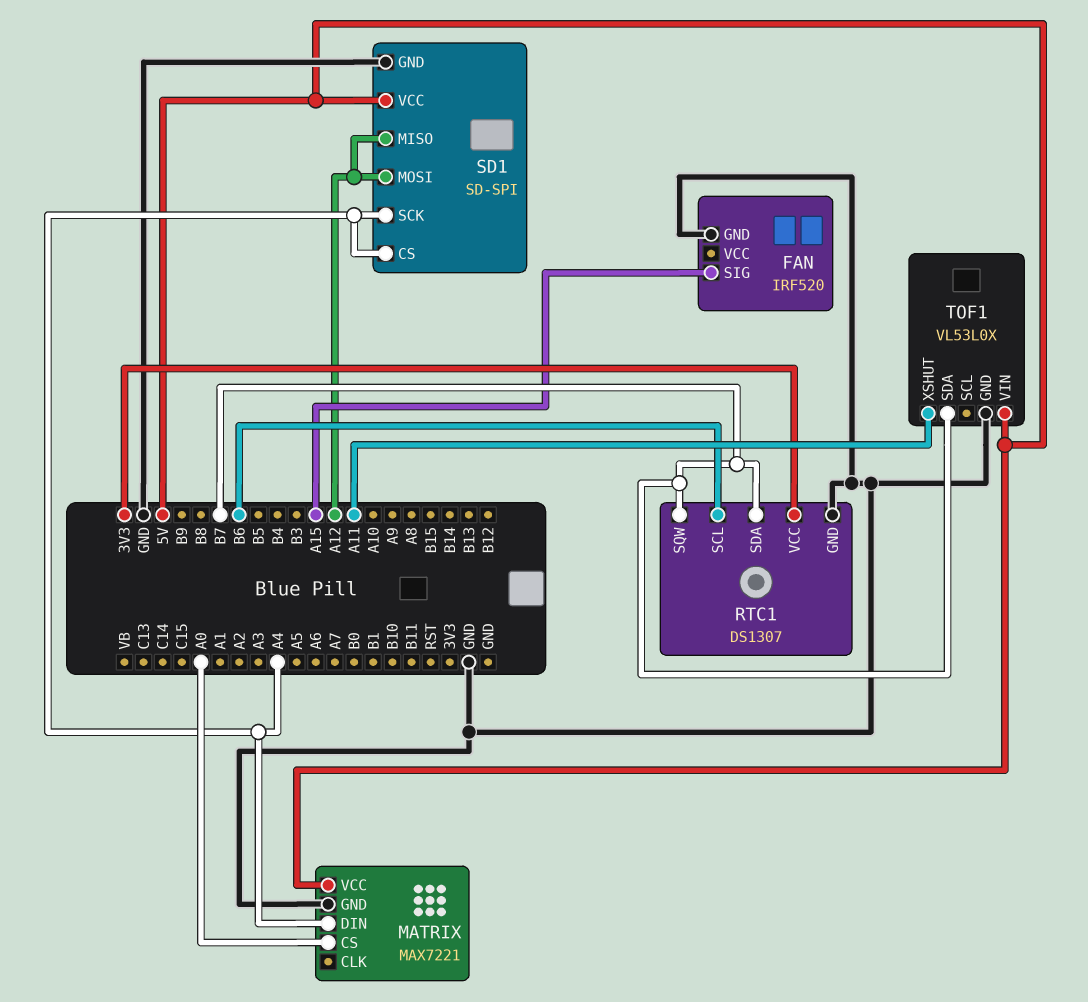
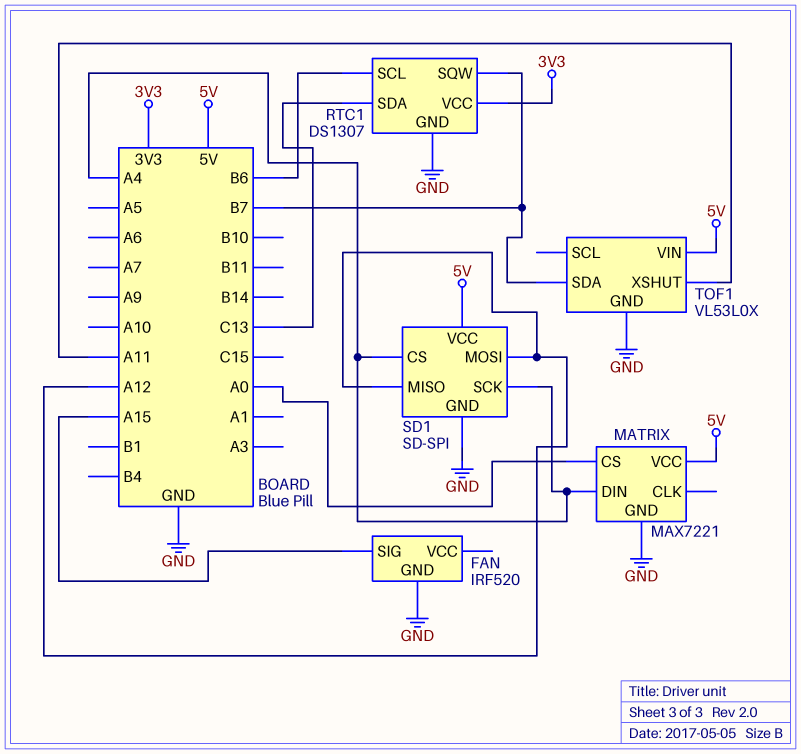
RTC1 pin SDA: B7 -> C13

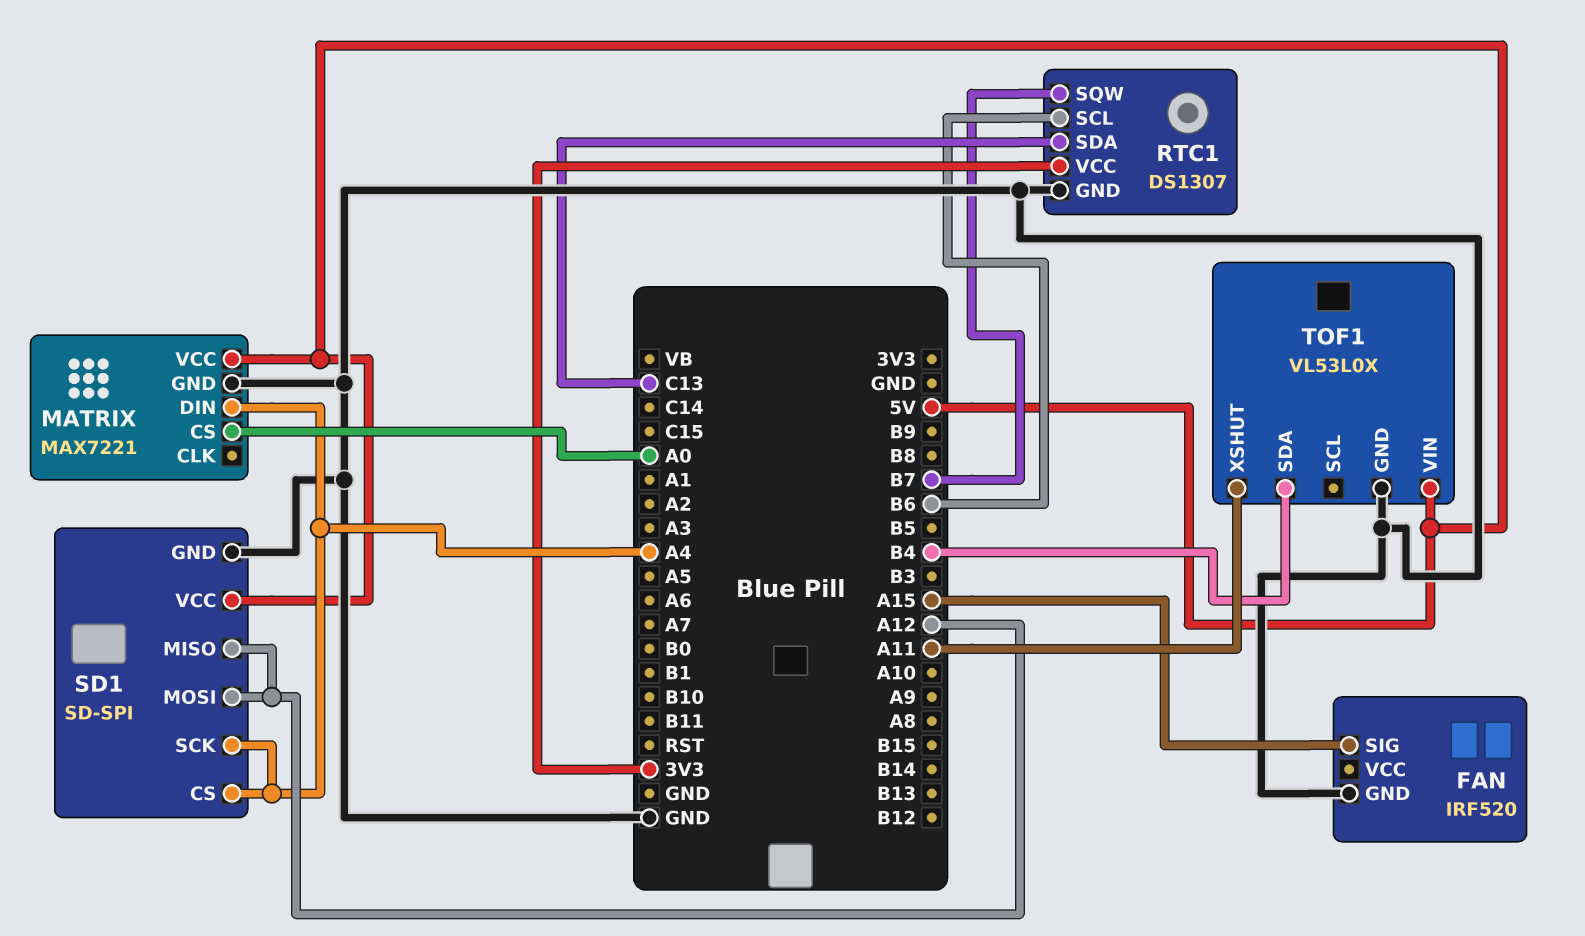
TOF1 pin SDA: B7 -> B4

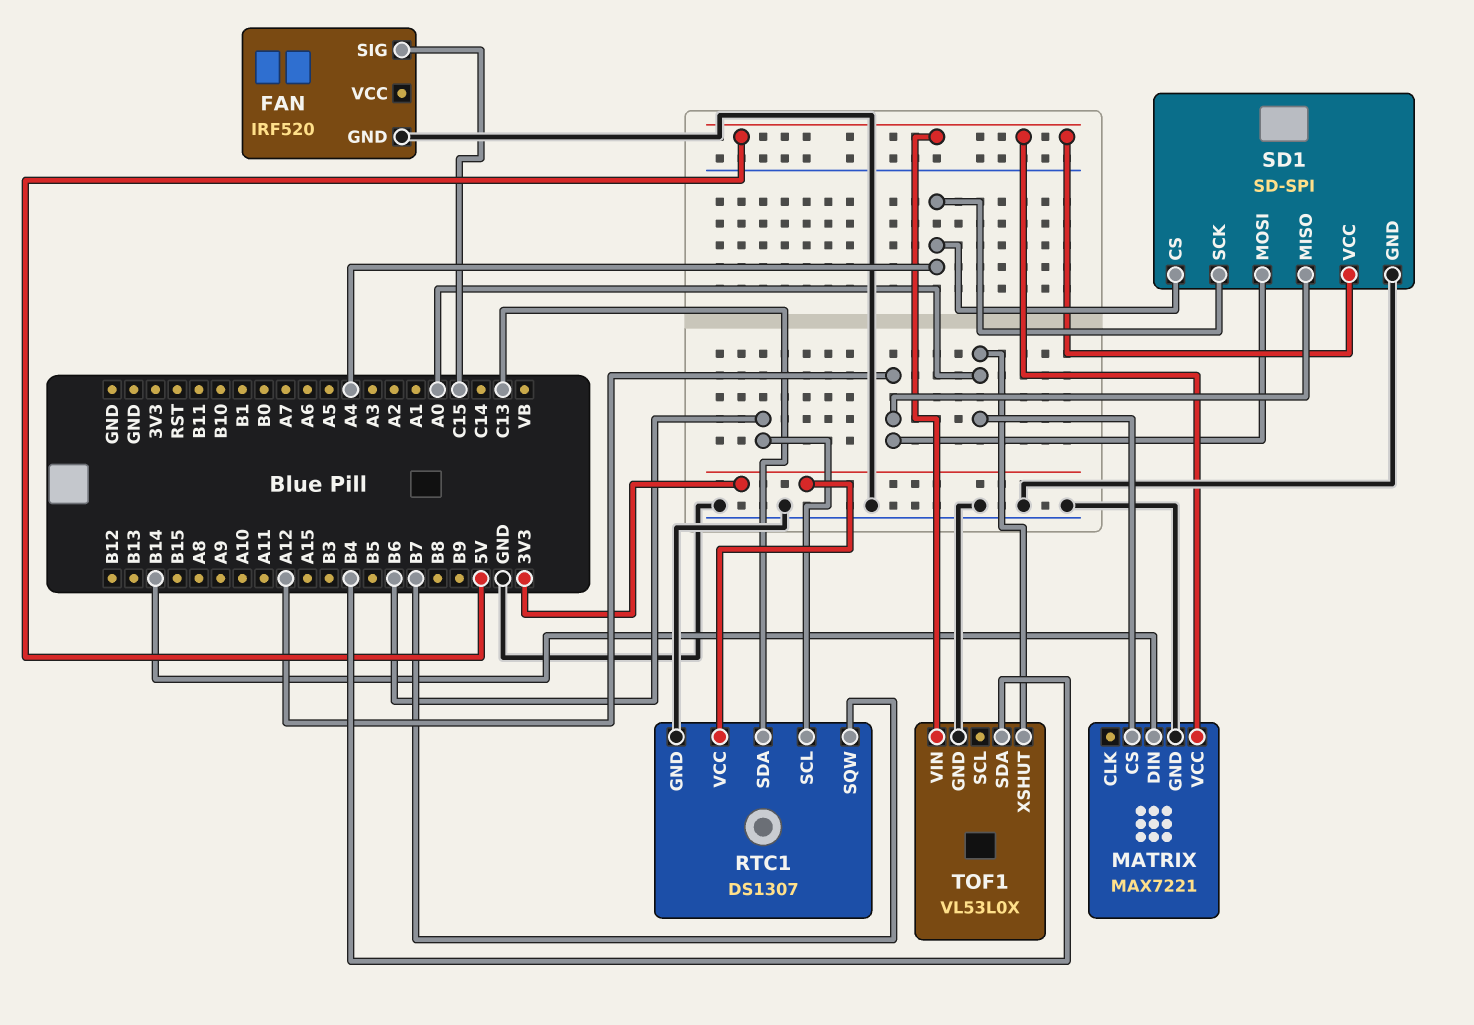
FAN pin SIG: A15 -> C15
MATRIX pin DIN: A4 -> B14
TOF1 pin XSHUT: A11 -> A0

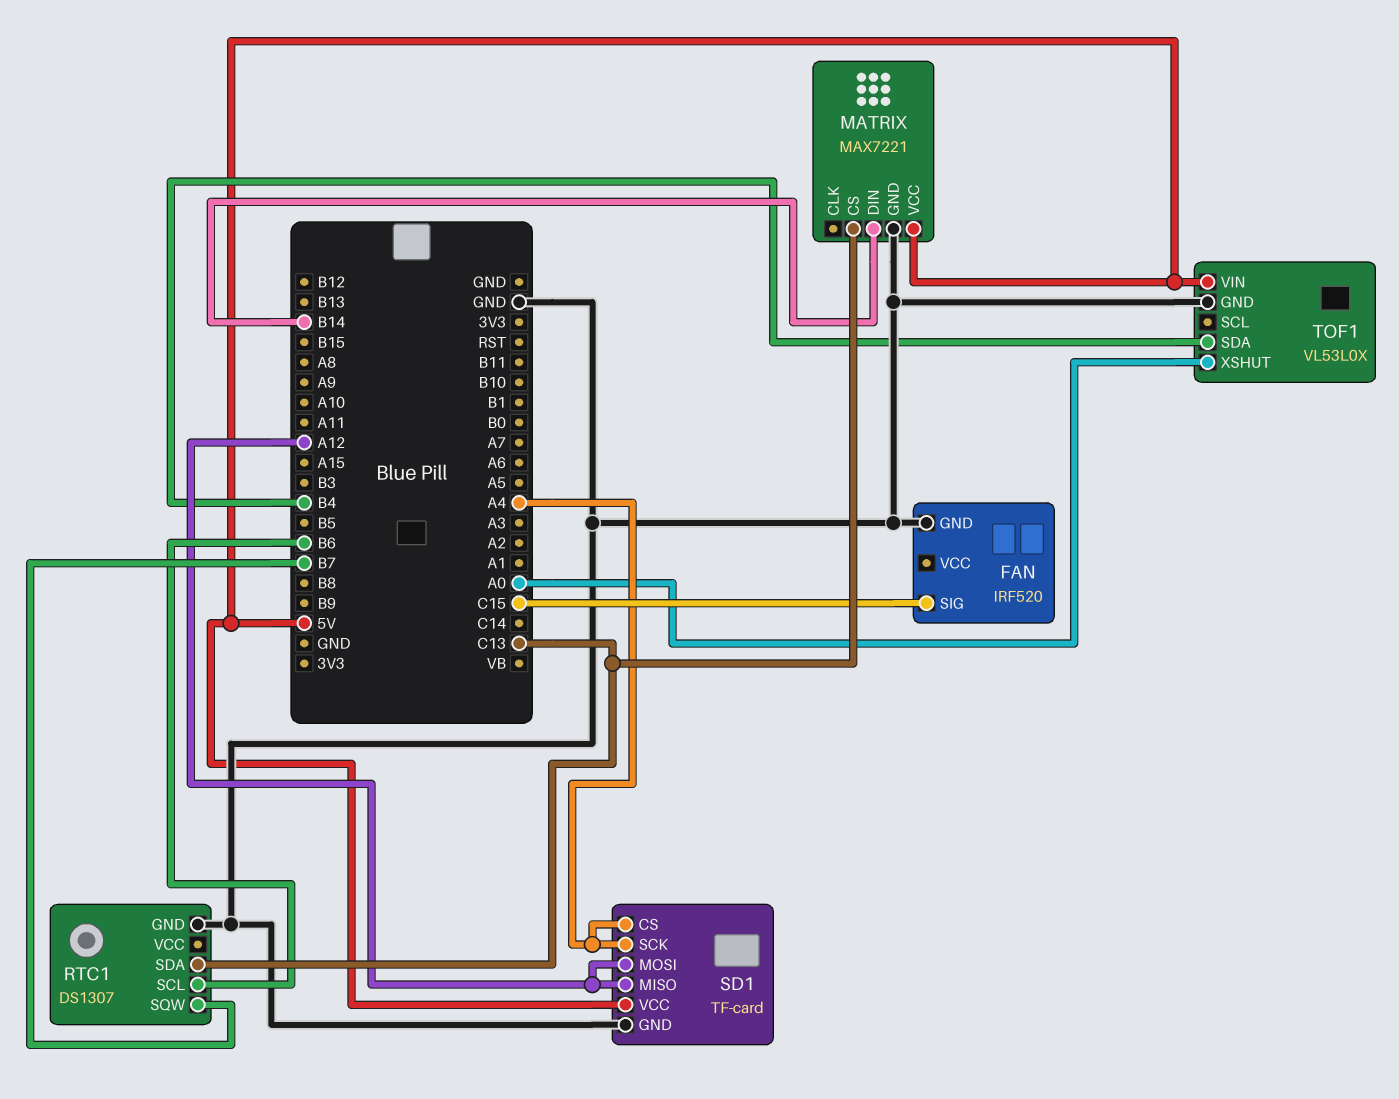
MATRIX pin CS: A0 -> C13
RTC1 pin VCC: 3V3 -> none
SD1: SD-SPI -> TF-card

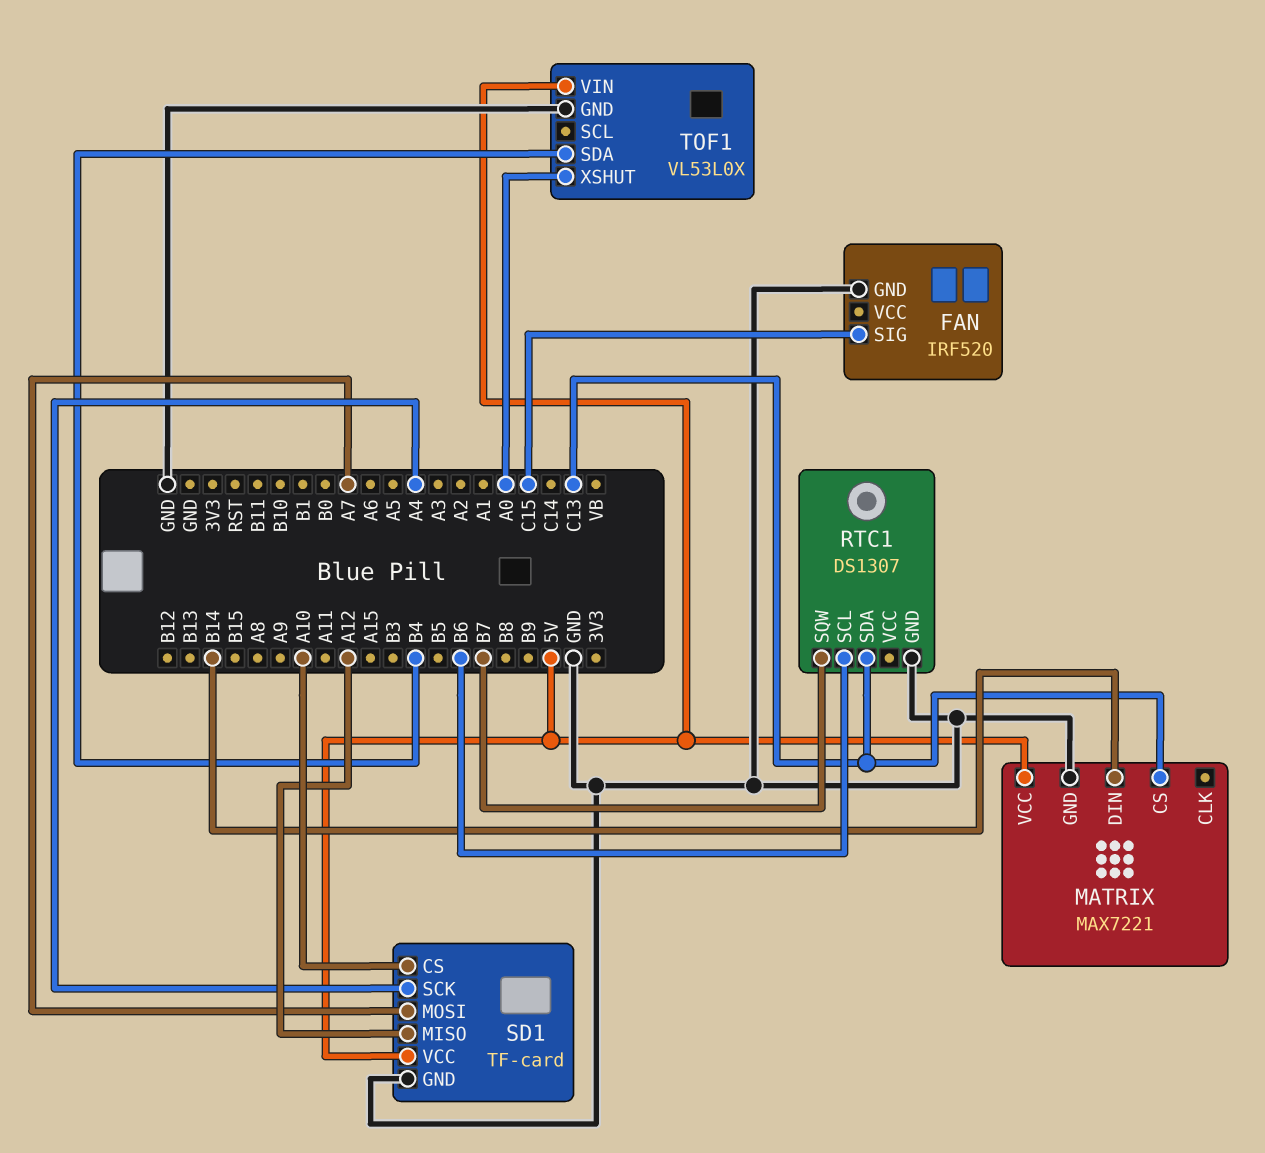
SD1 pin CS: A4 -> A10
SD1 pin MOSI: A12 -> A7

